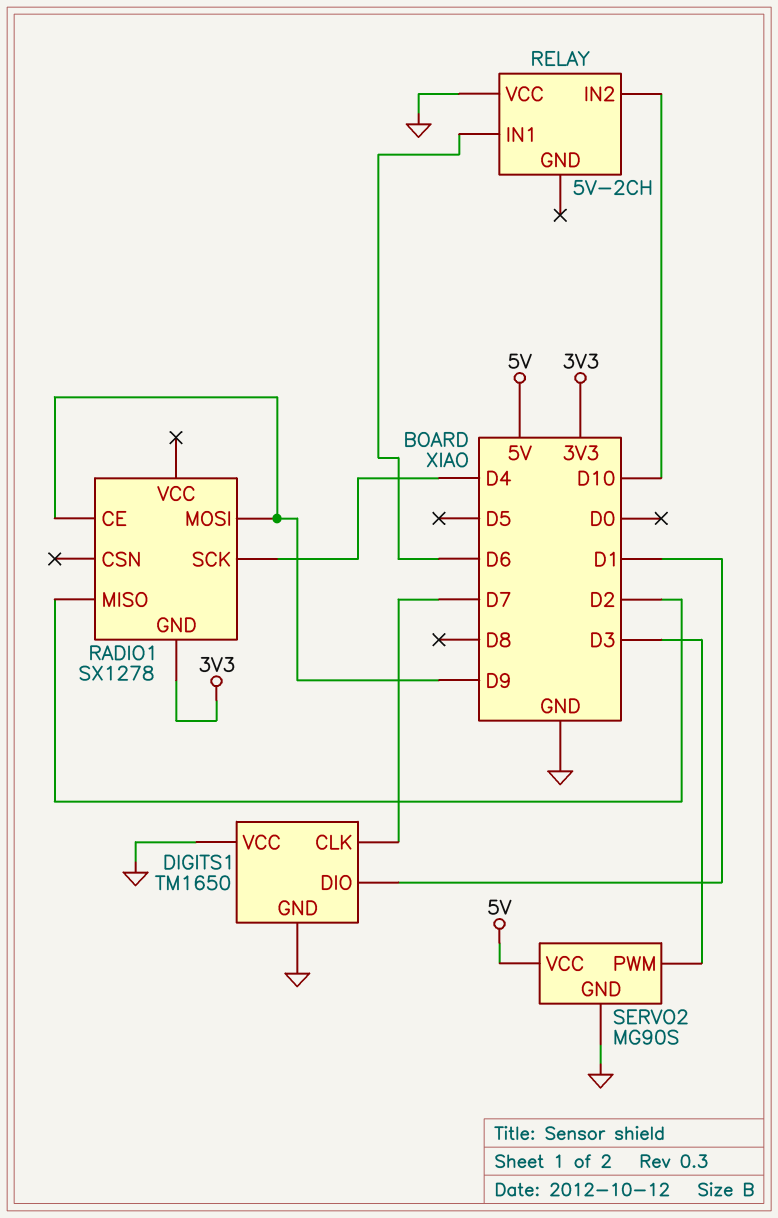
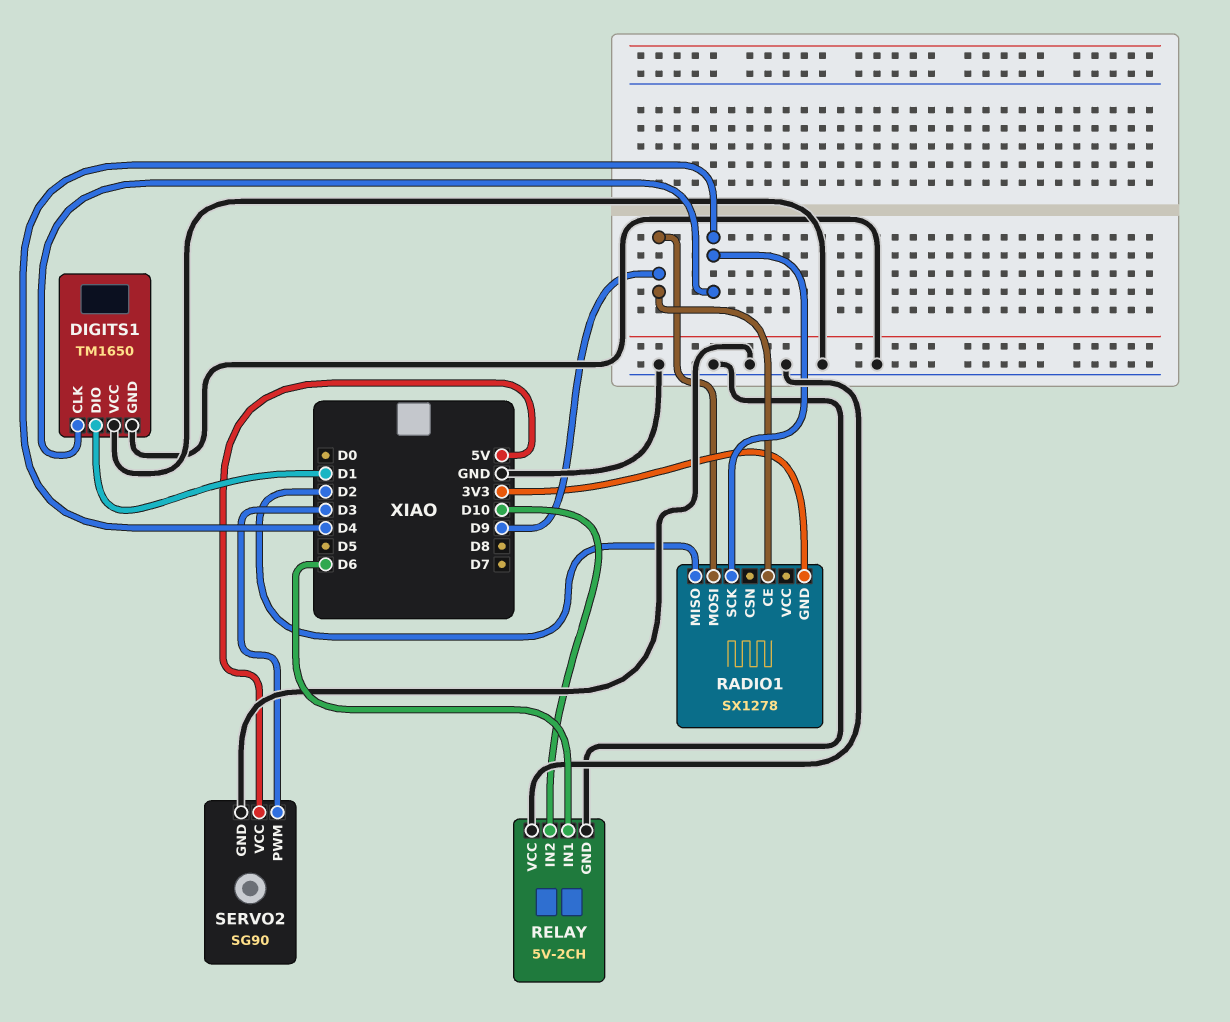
DIGITS1 pin CLK: D7 -> D4
RELAY pin GND: none -> GND
SERVO2: MG90S -> SG90

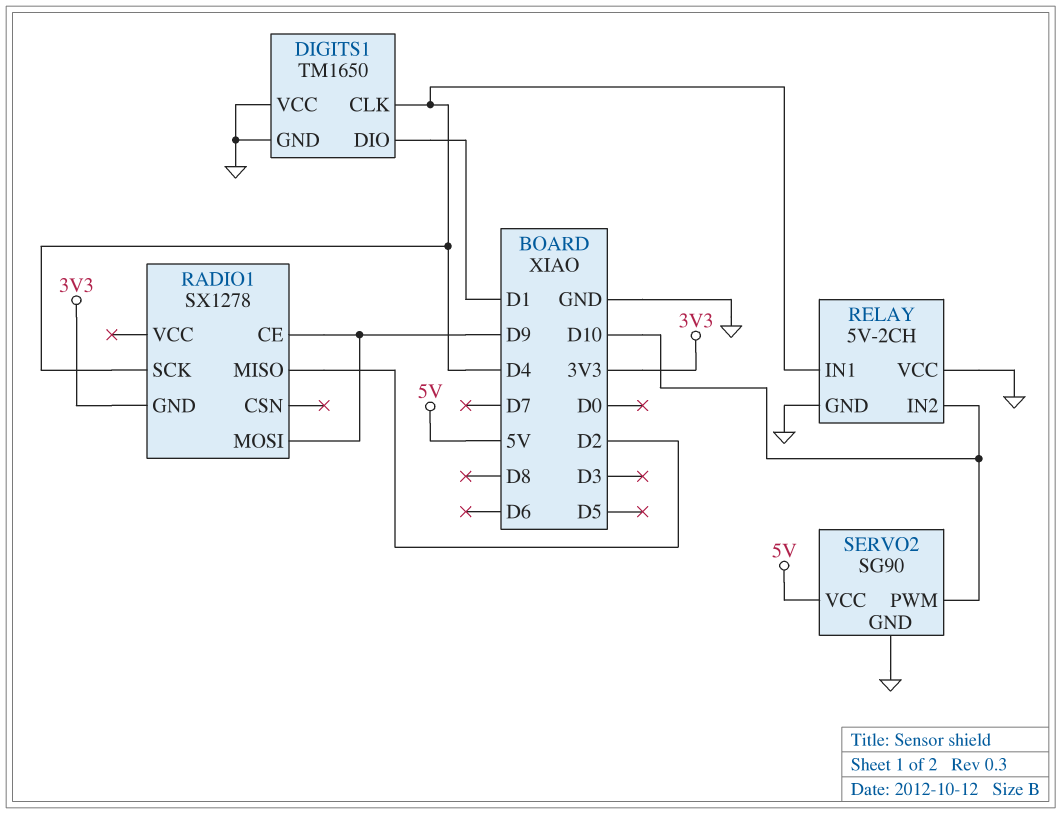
RELAY pin IN1: D6 -> D4
SERVO2 pin PWM: D3 -> D10

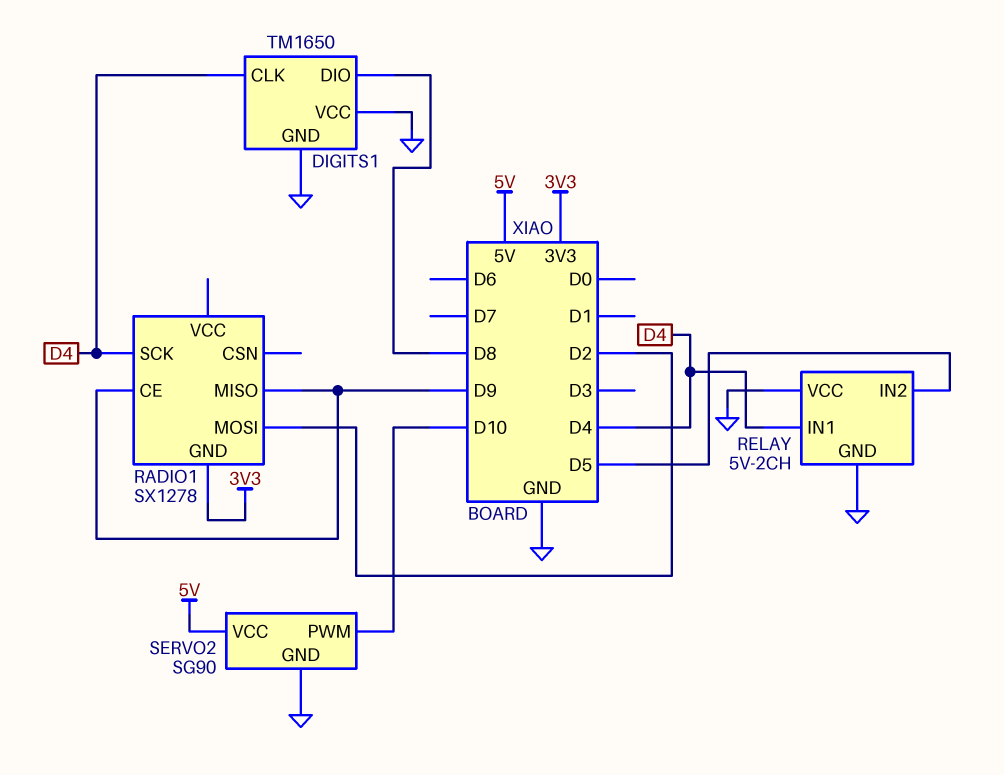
DIGITS1 pin DIO: D1 -> D8
RADIO1 pin MISO: D2 -> D9
RADIO1 pin MOSI: D9 -> D2
RELAY pin IN2: D10 -> D5

